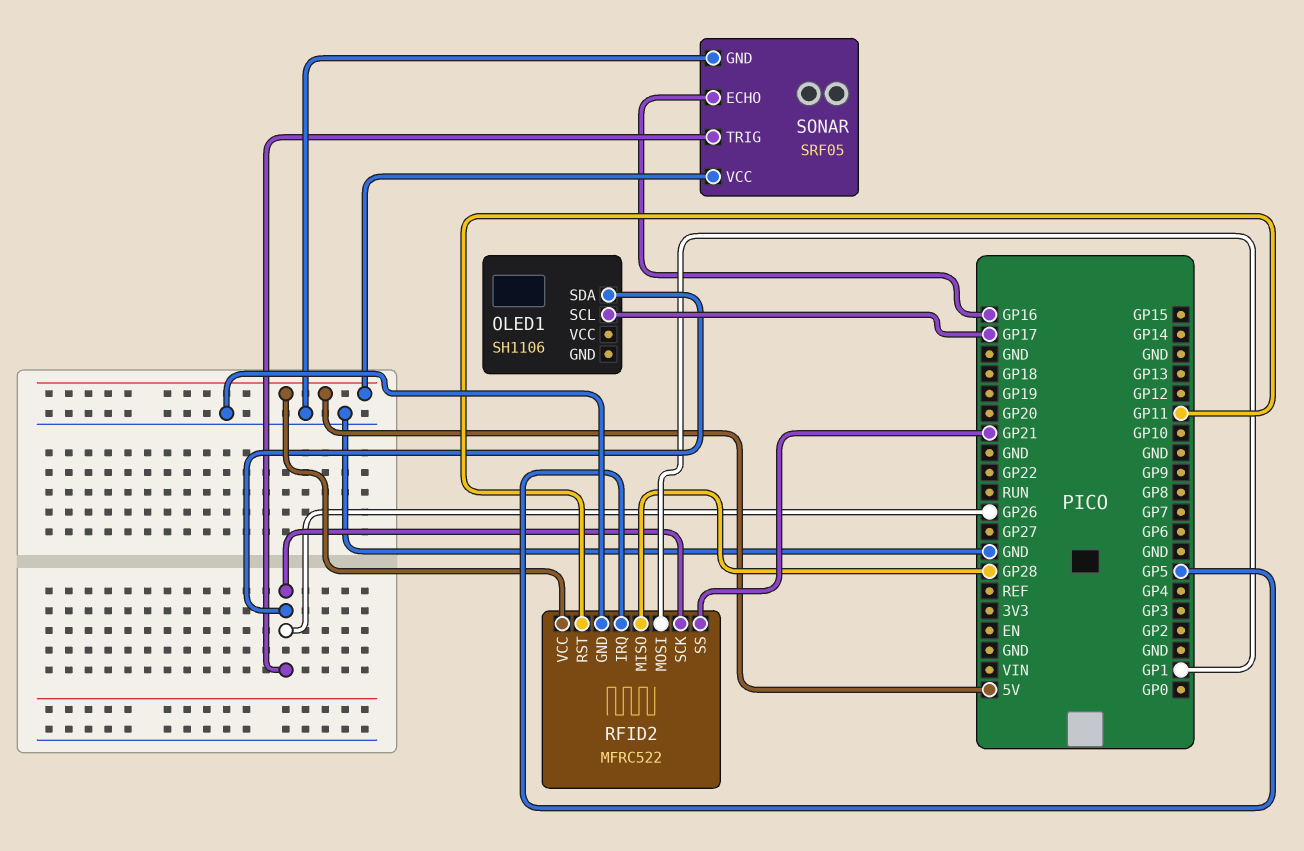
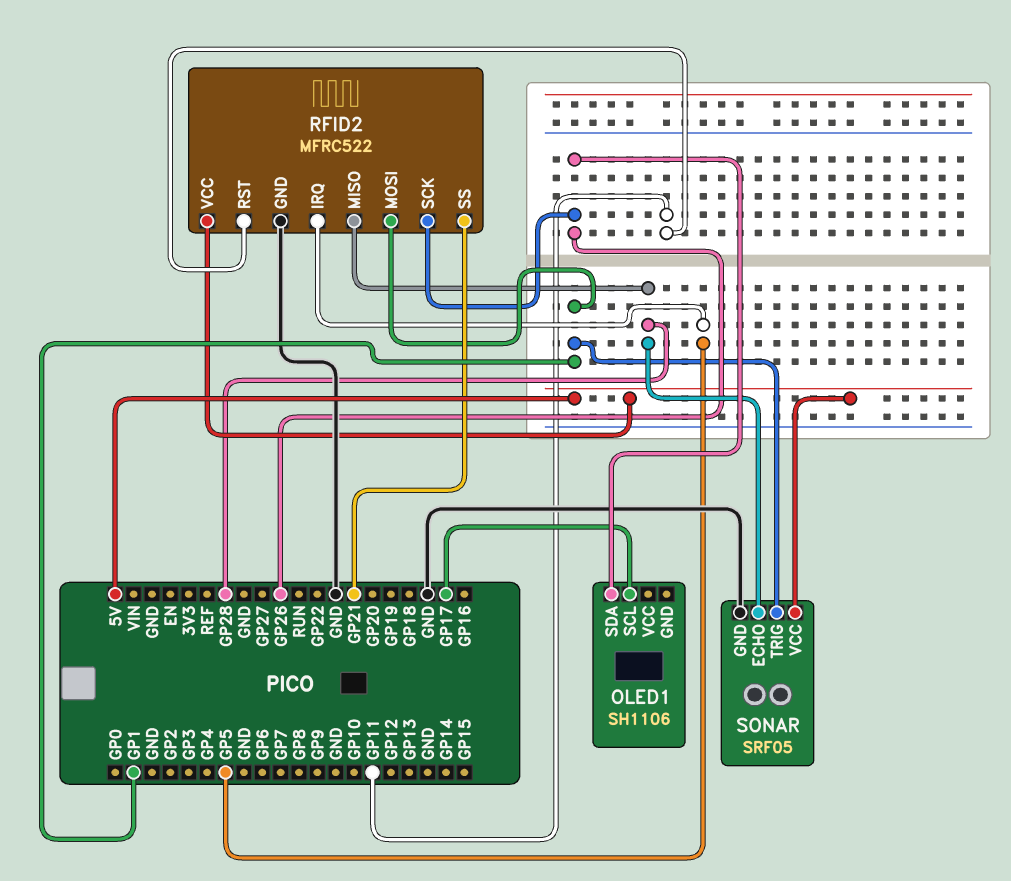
SONAR pin ECHO: GP16 -> GP28
SONAR pin TRIG: GP26 -> GP1

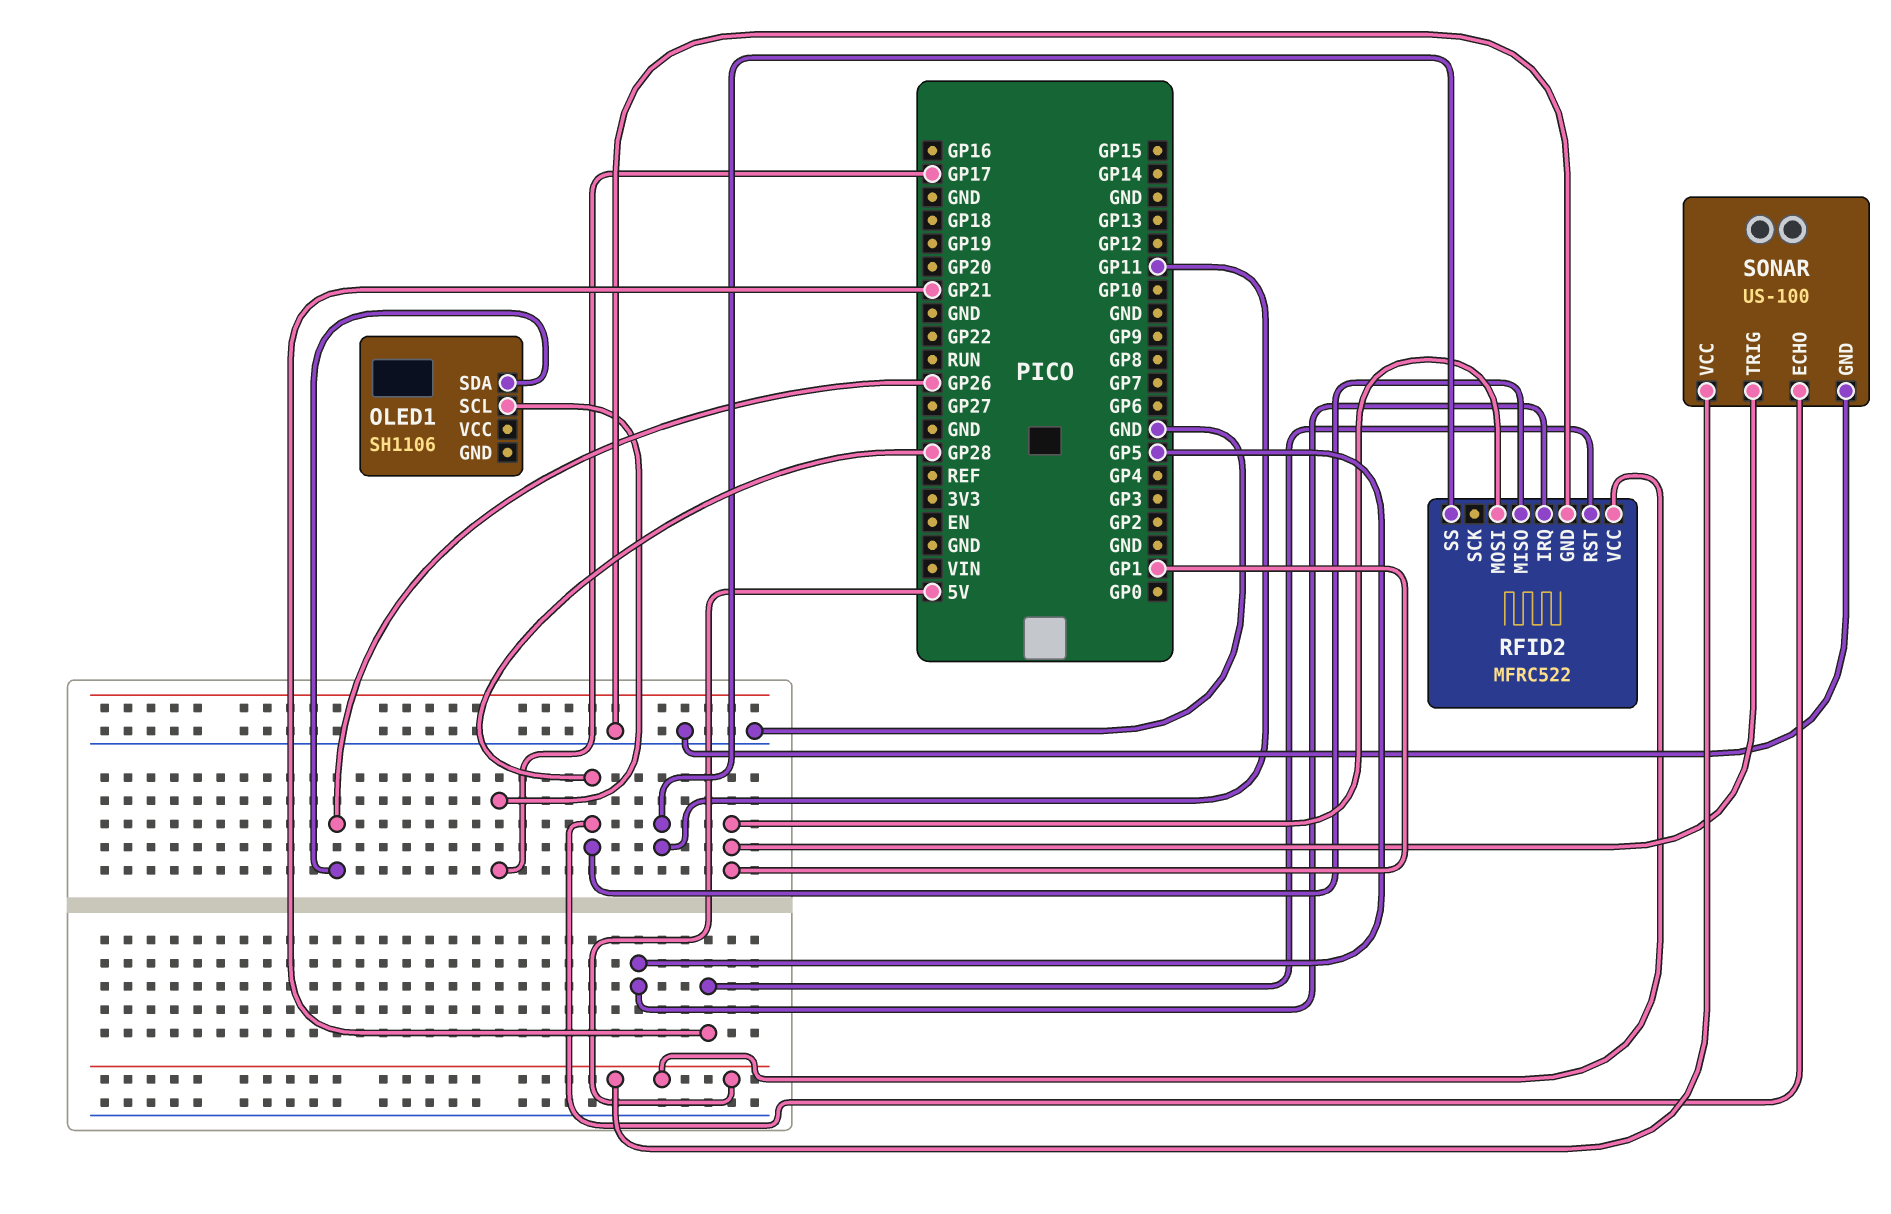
RFID2 pin RST: GP11 -> GP21
RFID2 pin SCK: GP26 -> none
RFID2 pin SS: GP21 -> GP11
SONAR: SRF05 -> US-100

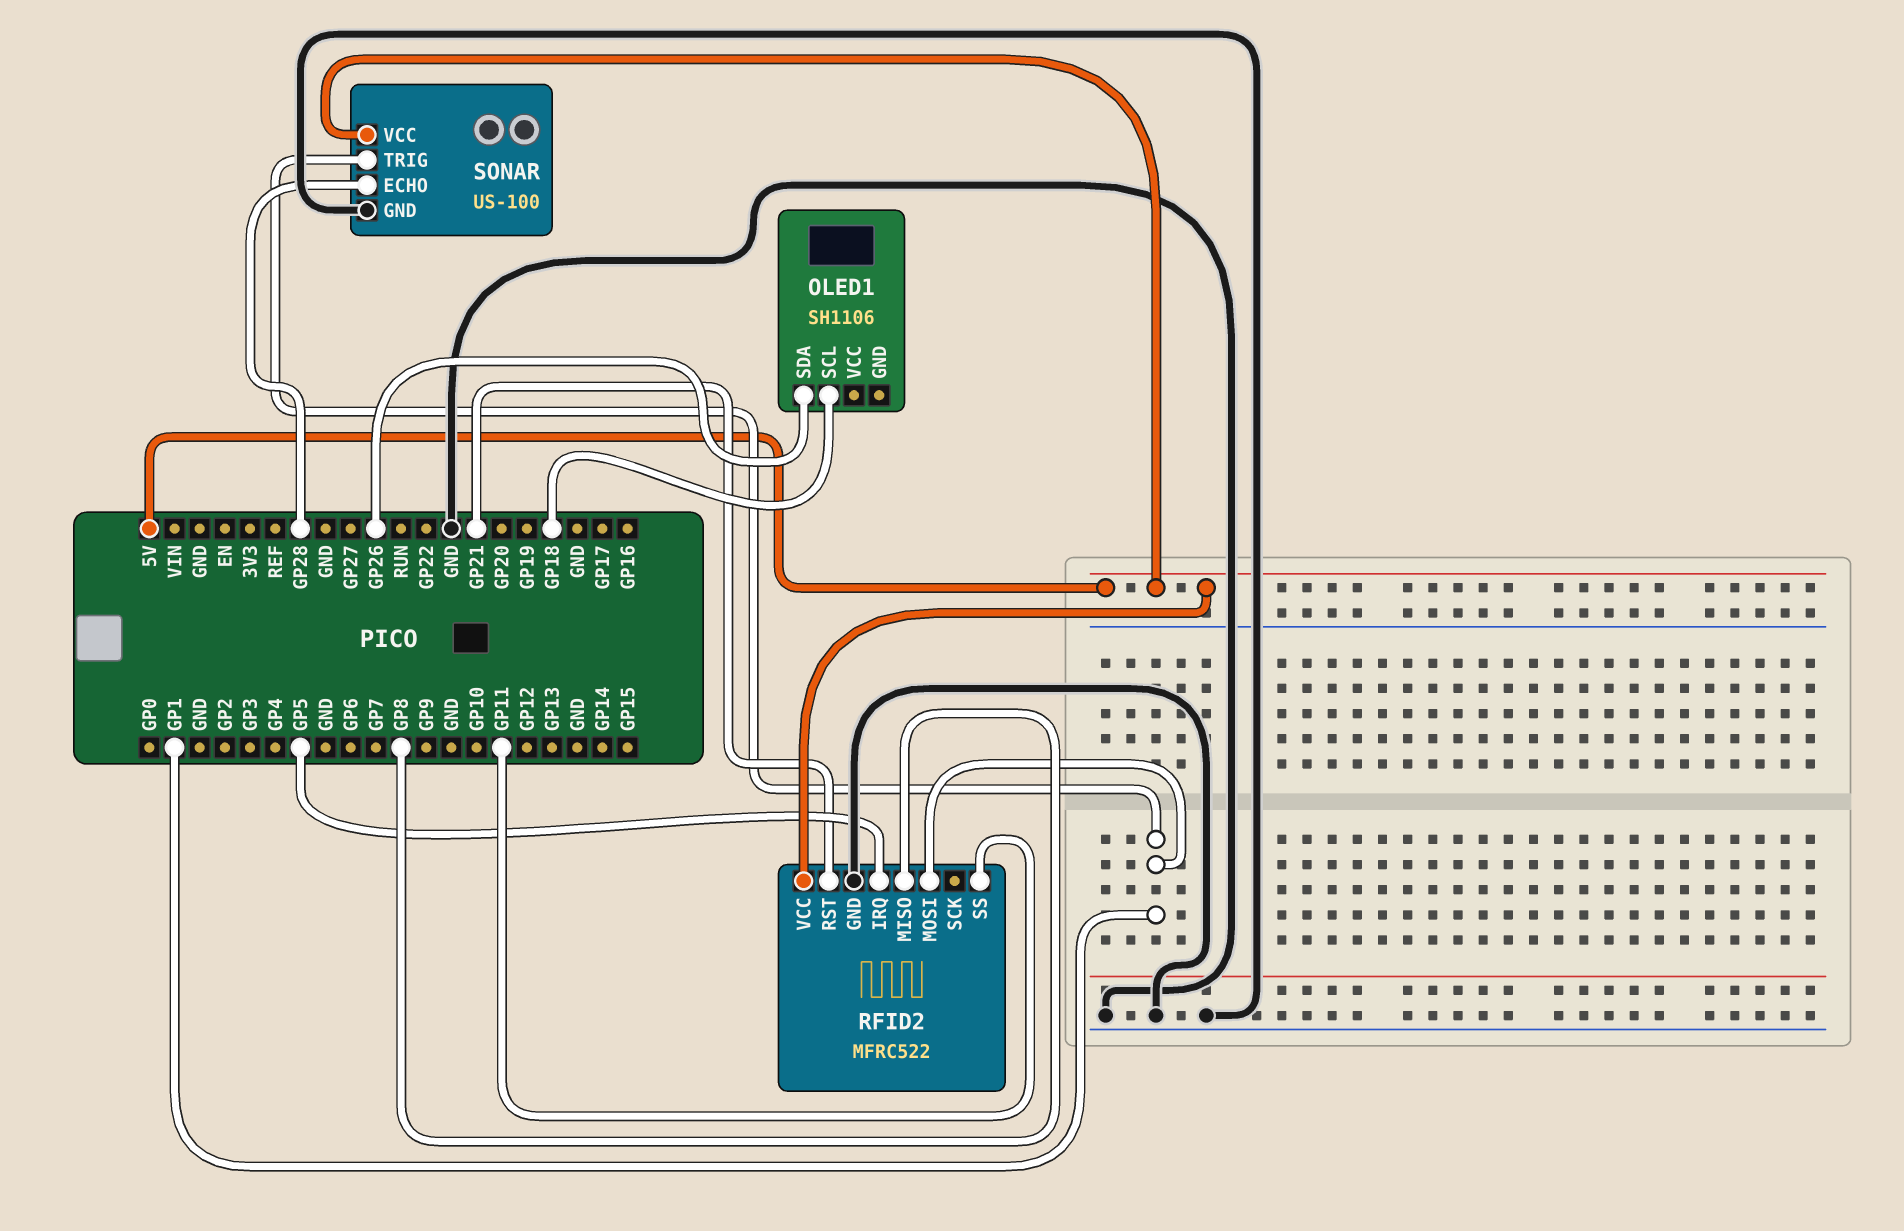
OLED1 pin SCL: GP17 -> GP18
RFID2 pin MISO: GP28 -> GP8

